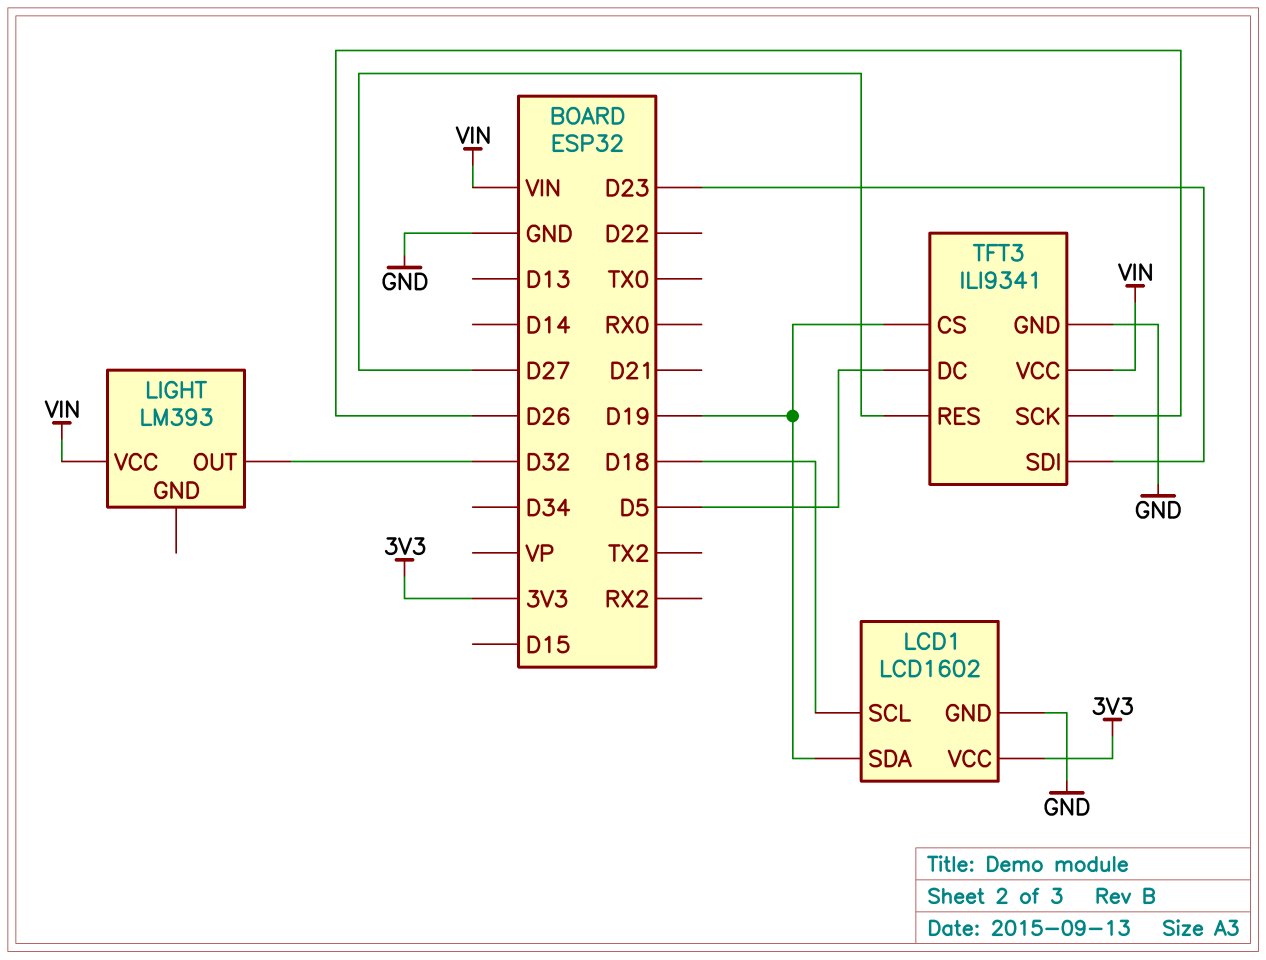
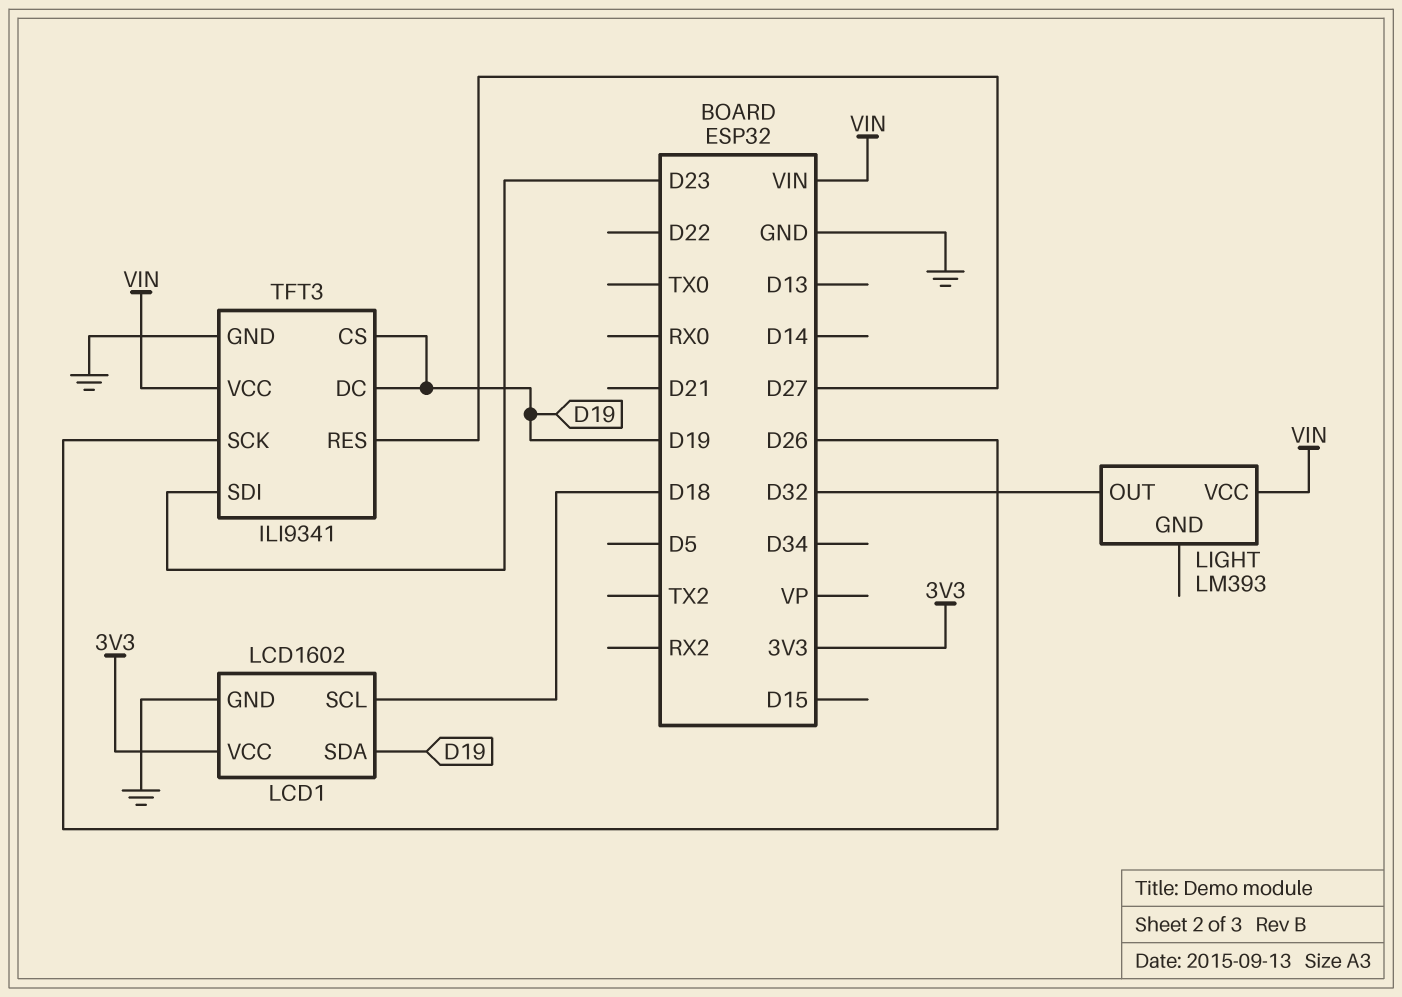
TFT3 pin DC: D5 -> D19

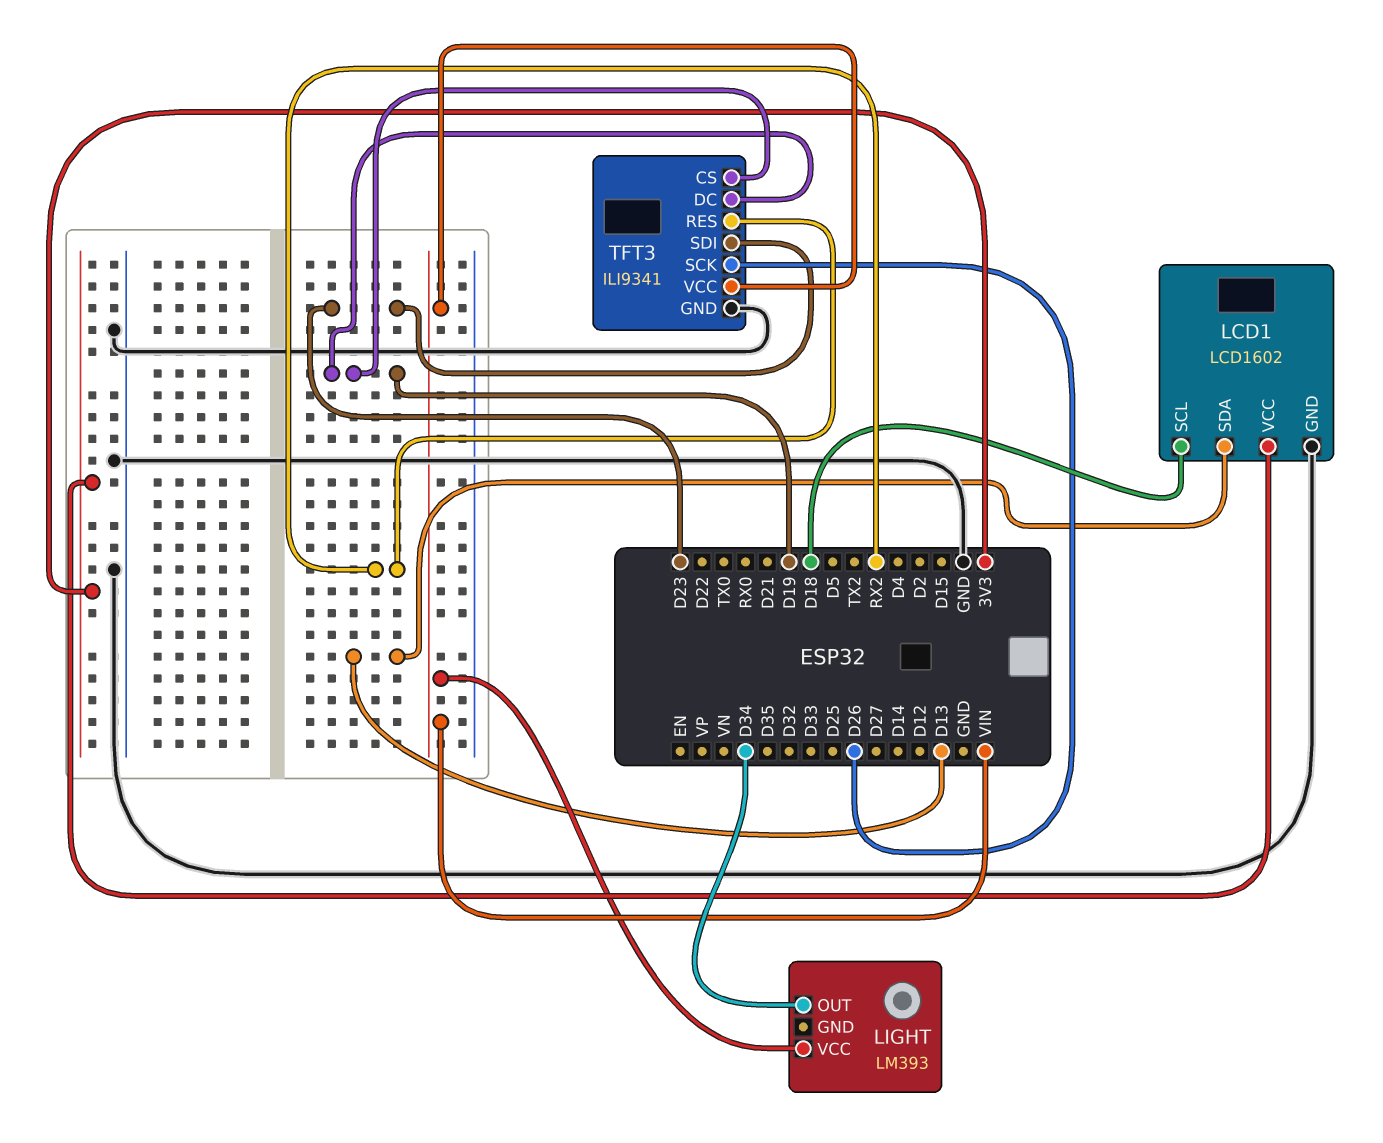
LCD1 pin SDA: D19 -> D13
LIGHT pin OUT: D32 -> D34
TFT3 pin RES: D27 -> RX2

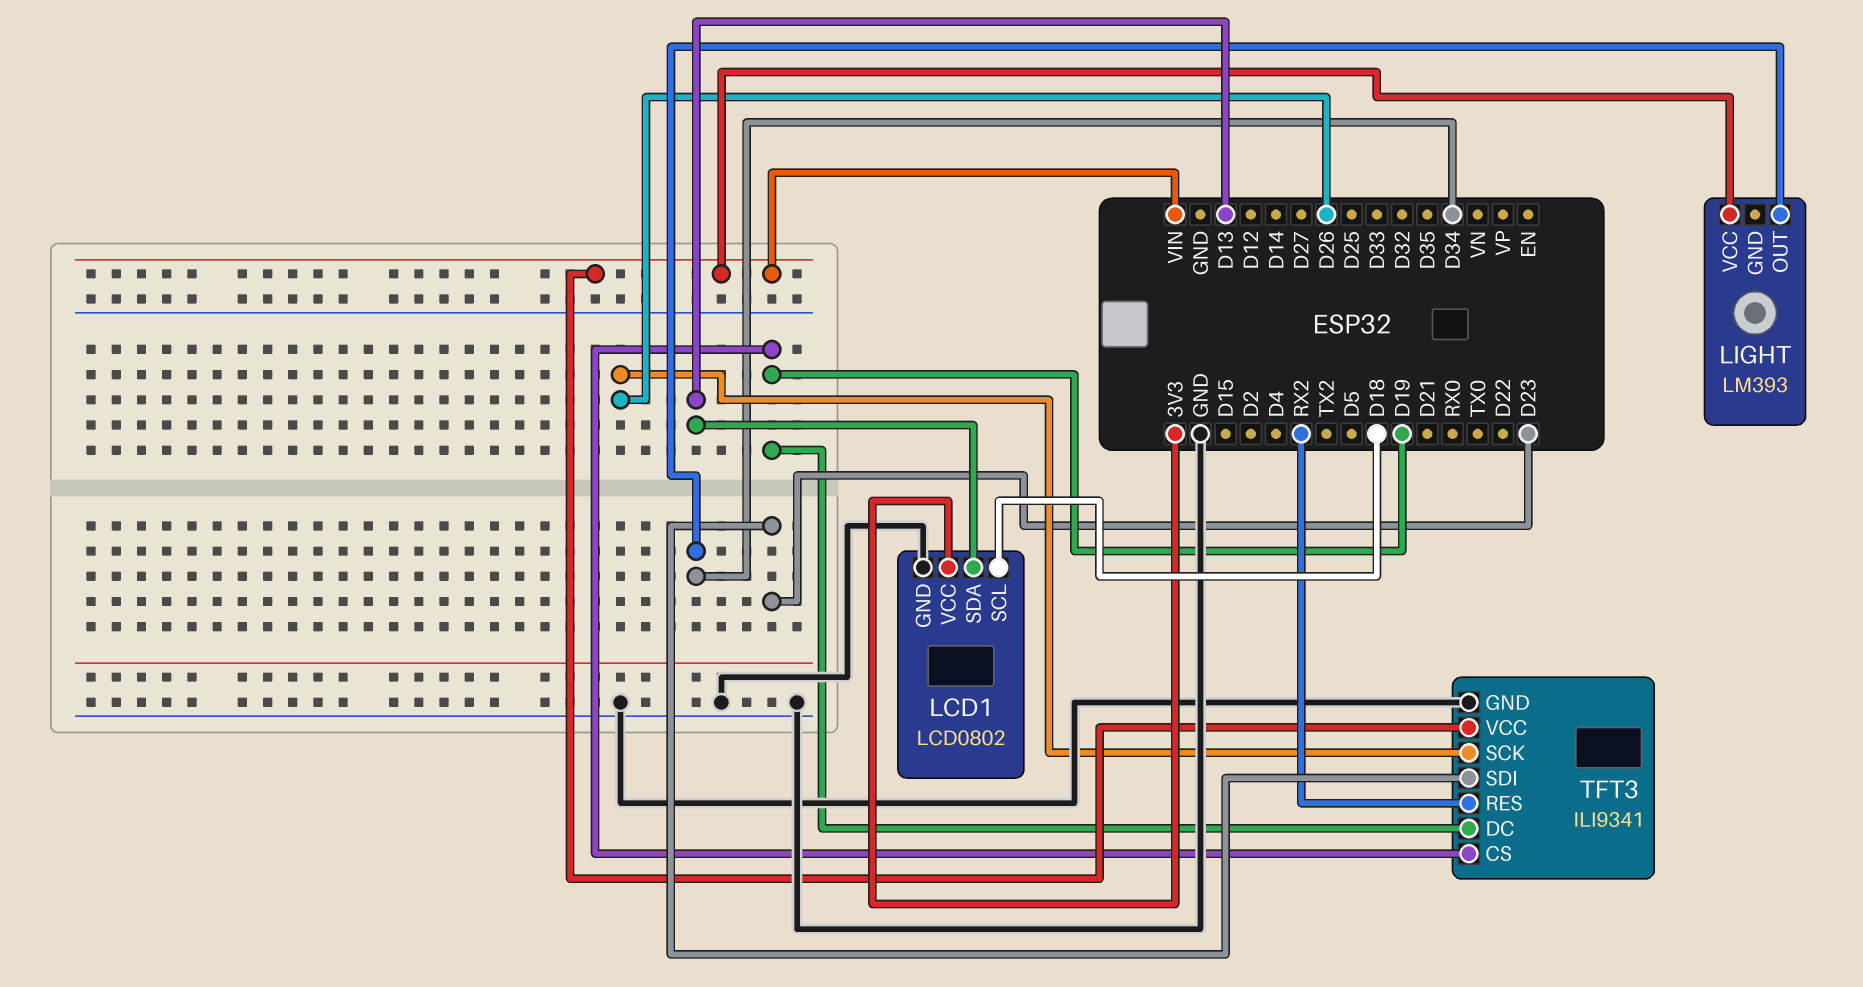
LCD1: LCD1602 -> LCD0802

